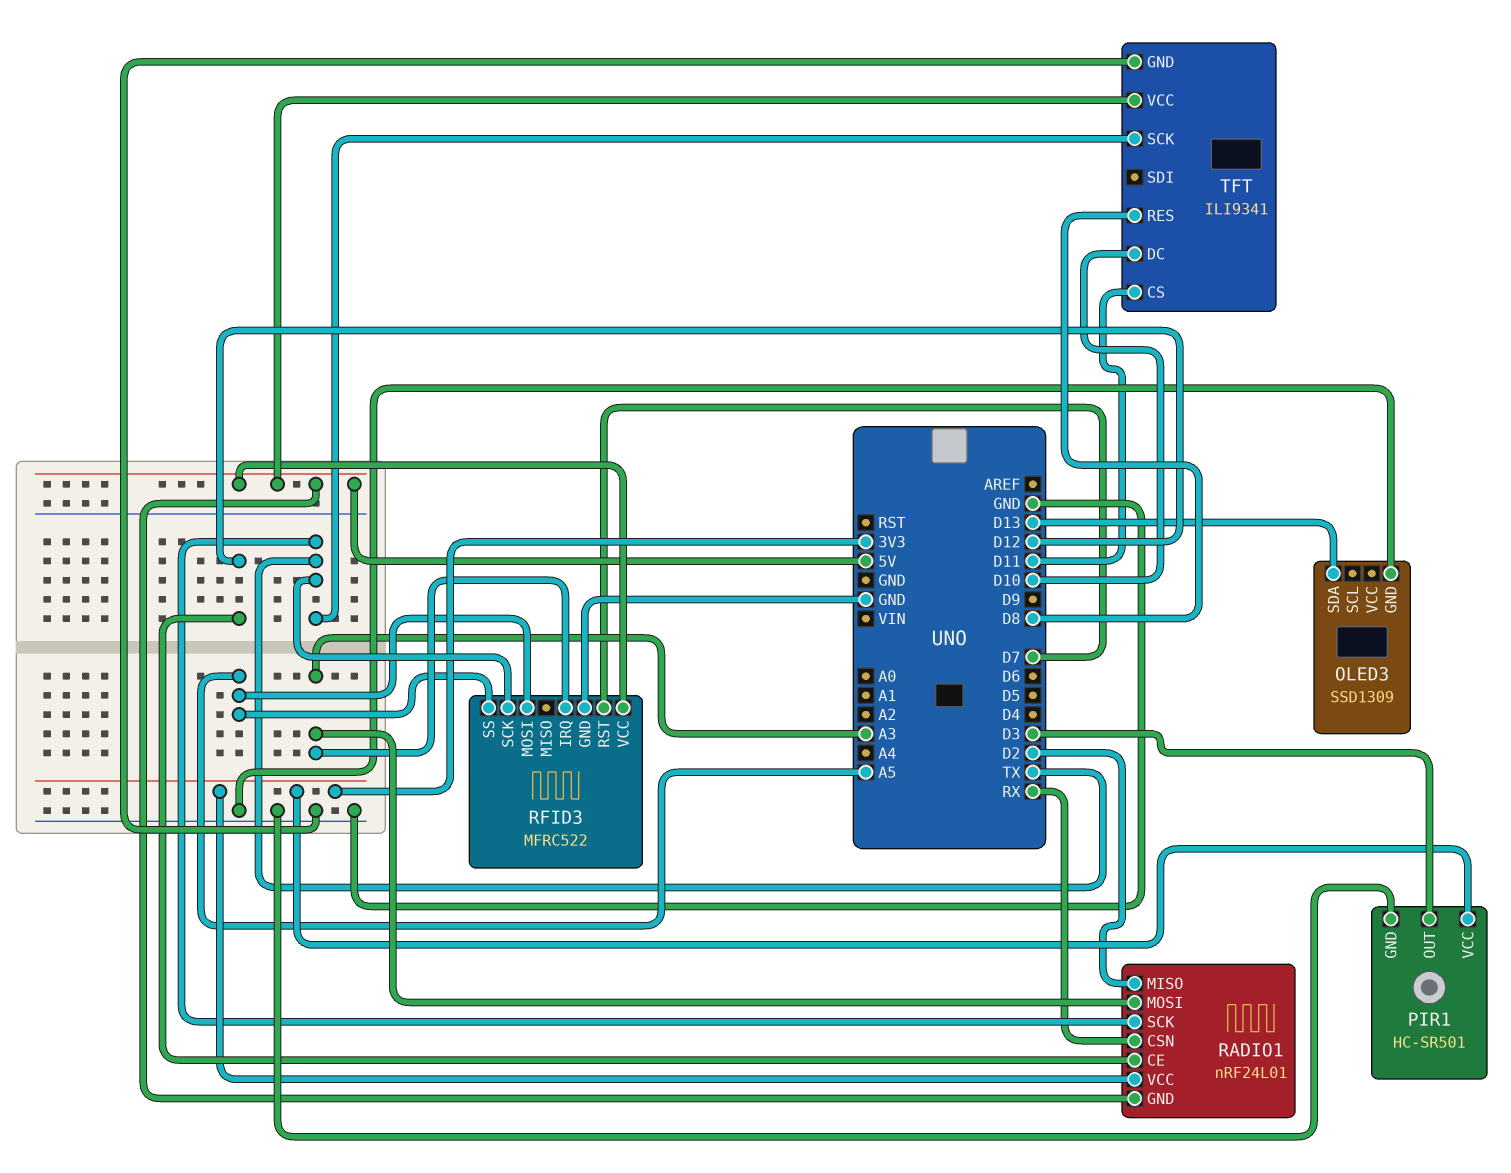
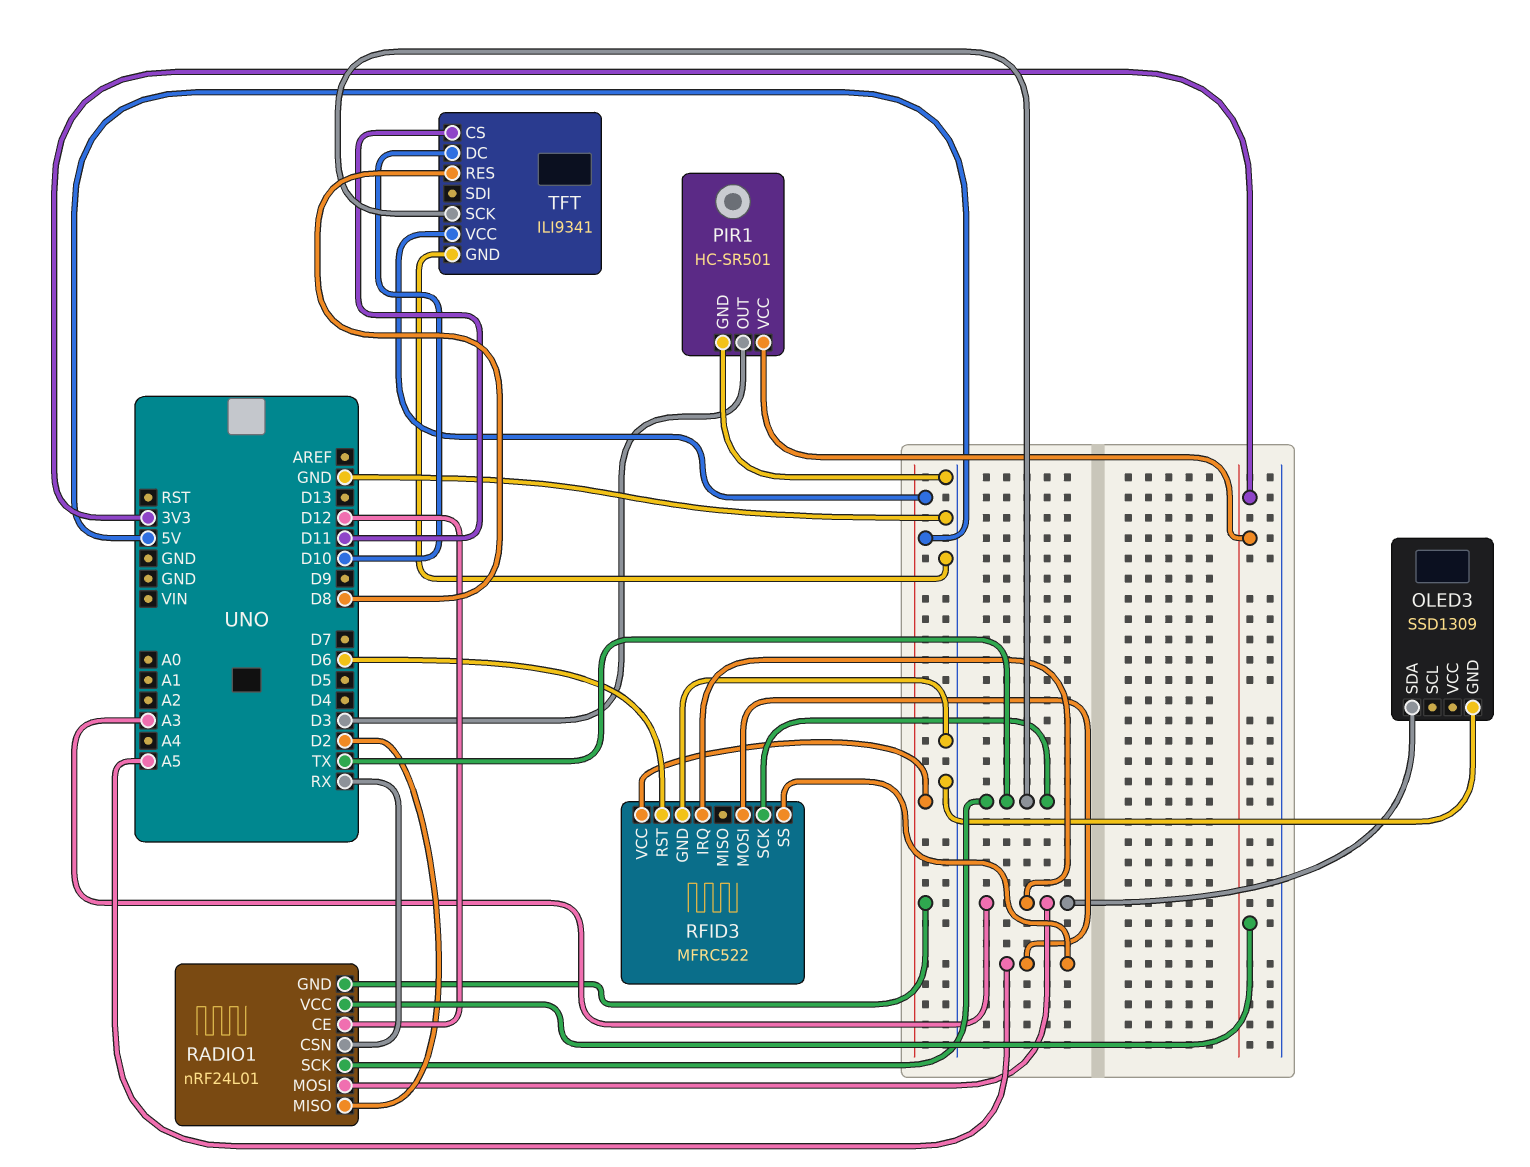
OLED3 pin SDA: D13 -> A3
RFID3 pin RST: D7 -> D6

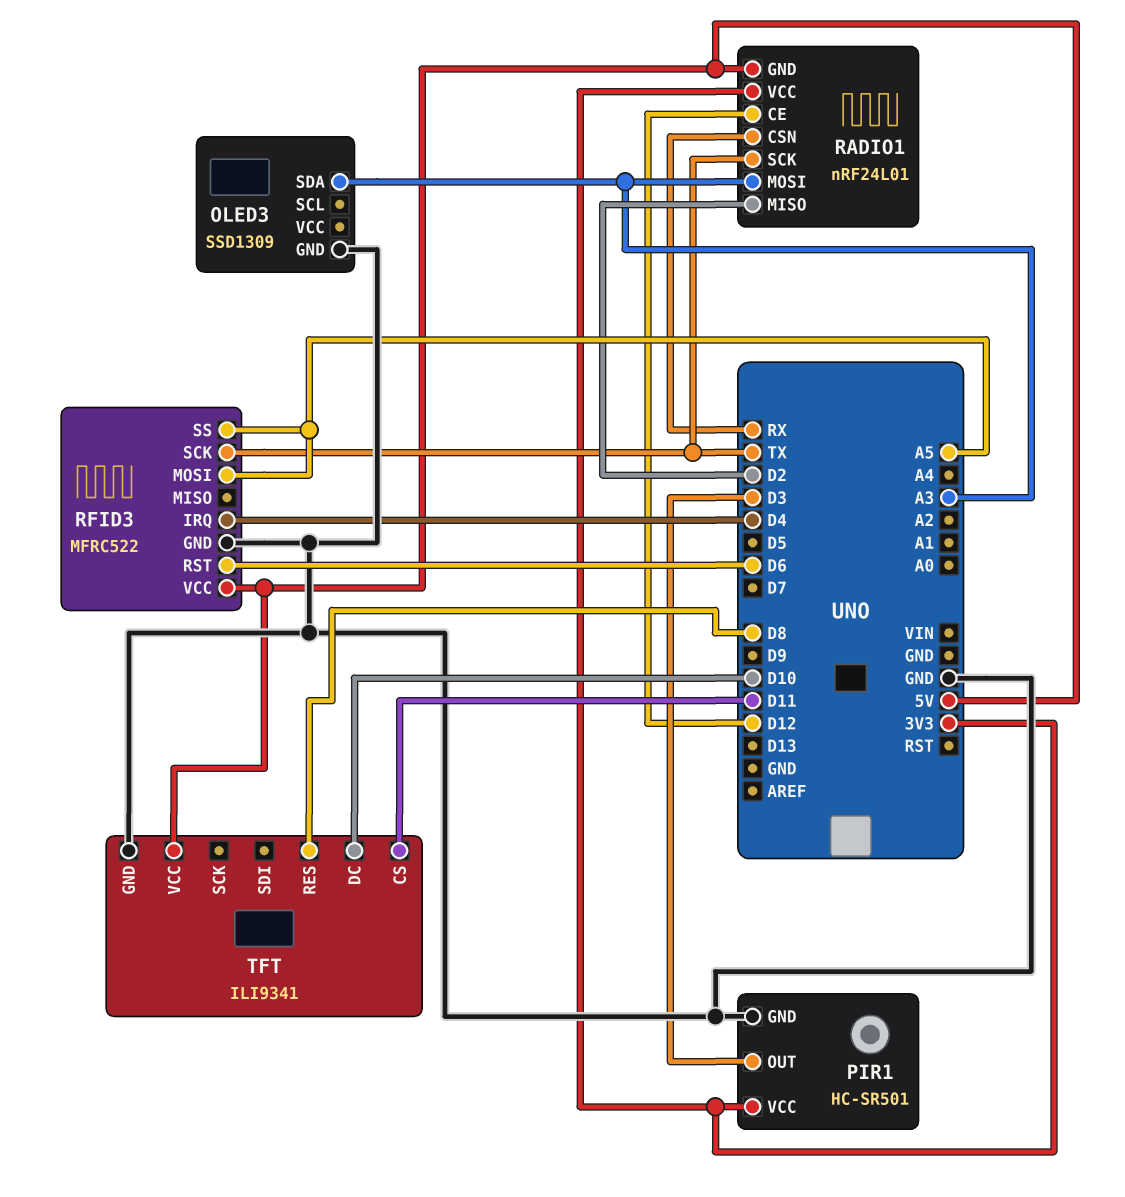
RFID3 pin IRQ: A3 -> D4
TFT pin SCK: TX -> none

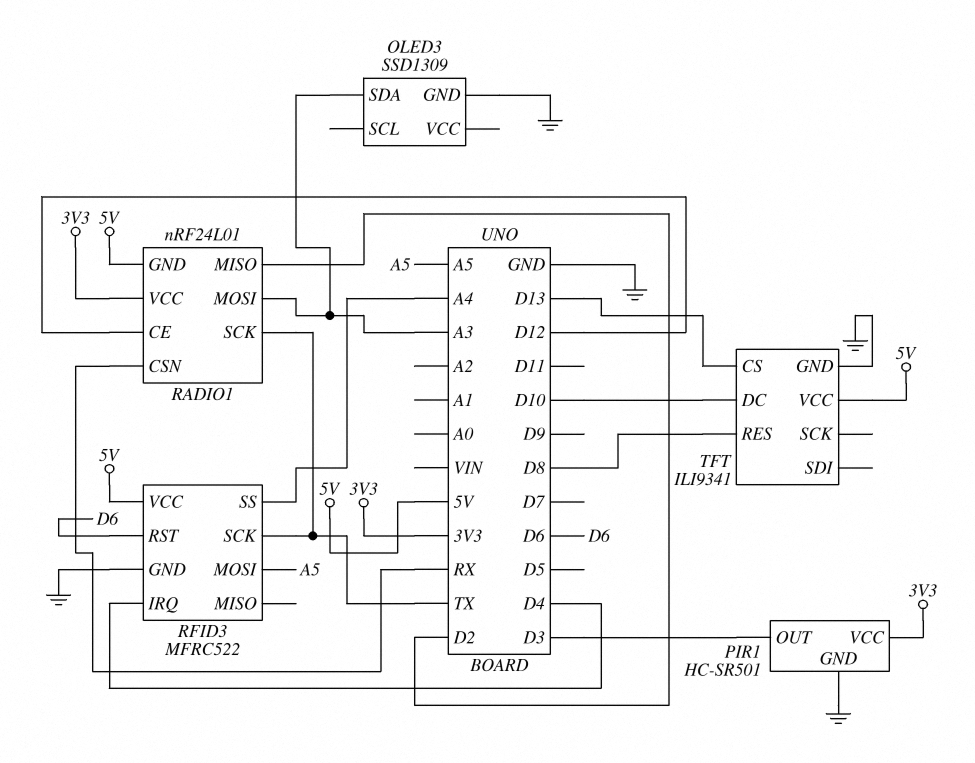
RFID3 pin SS: A5 -> A4
TFT pin CS: D11 -> D13

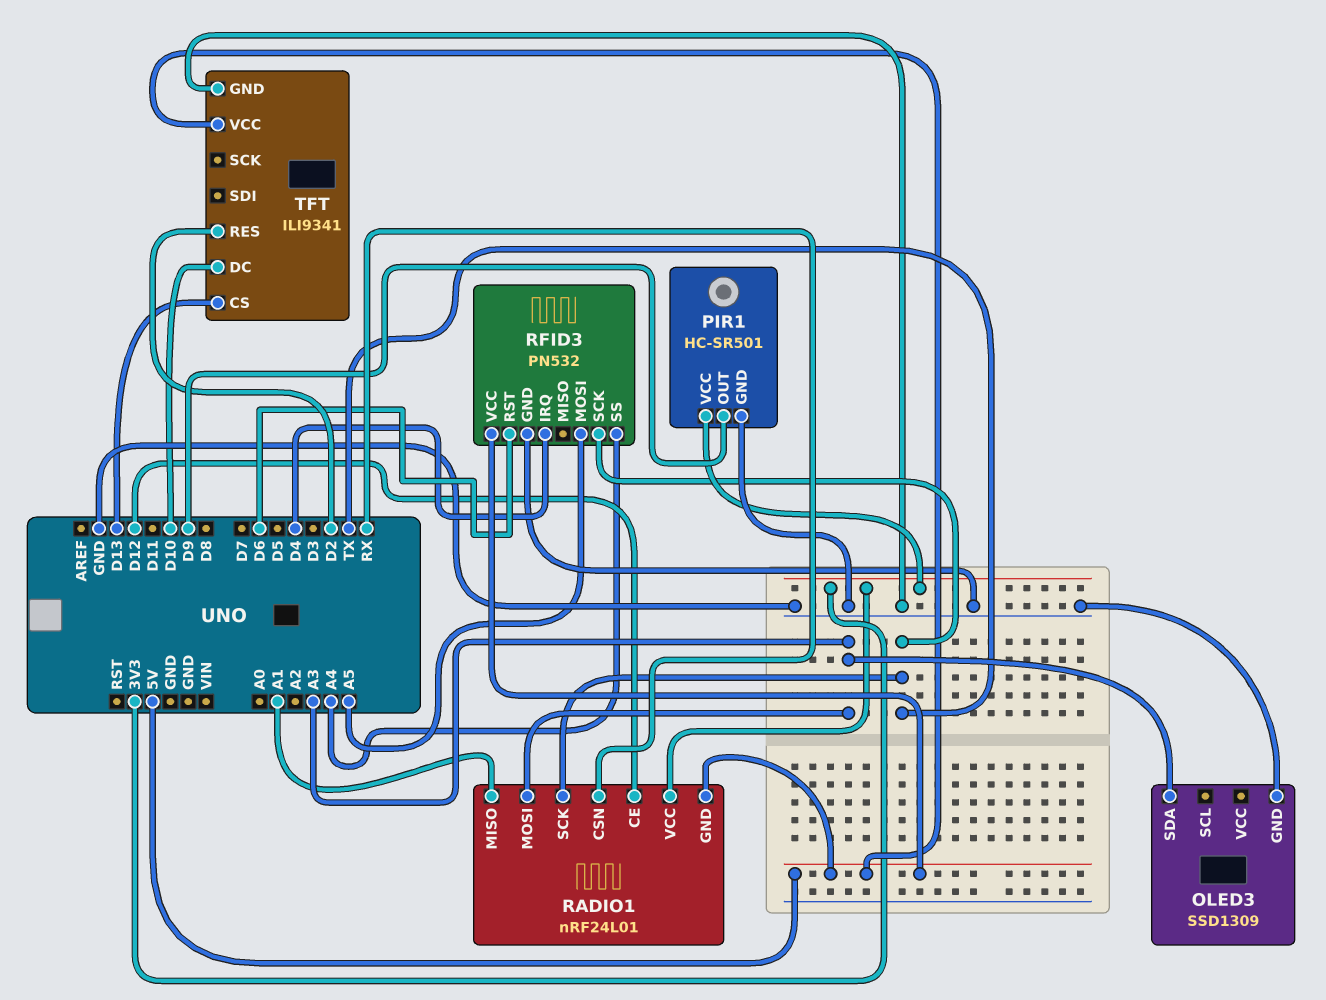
PIR1 pin OUT: D3 -> D9
RADIO1 pin MISO: D2 -> A1
RFID3: MFRC522 -> PN532
TFT pin RES: D8 -> D2

